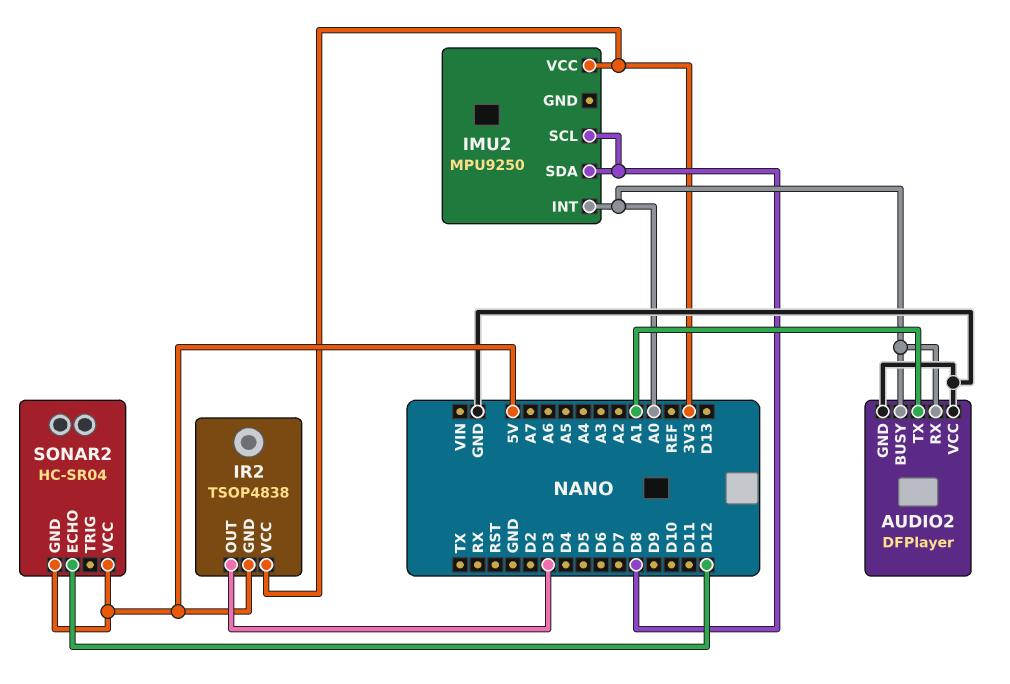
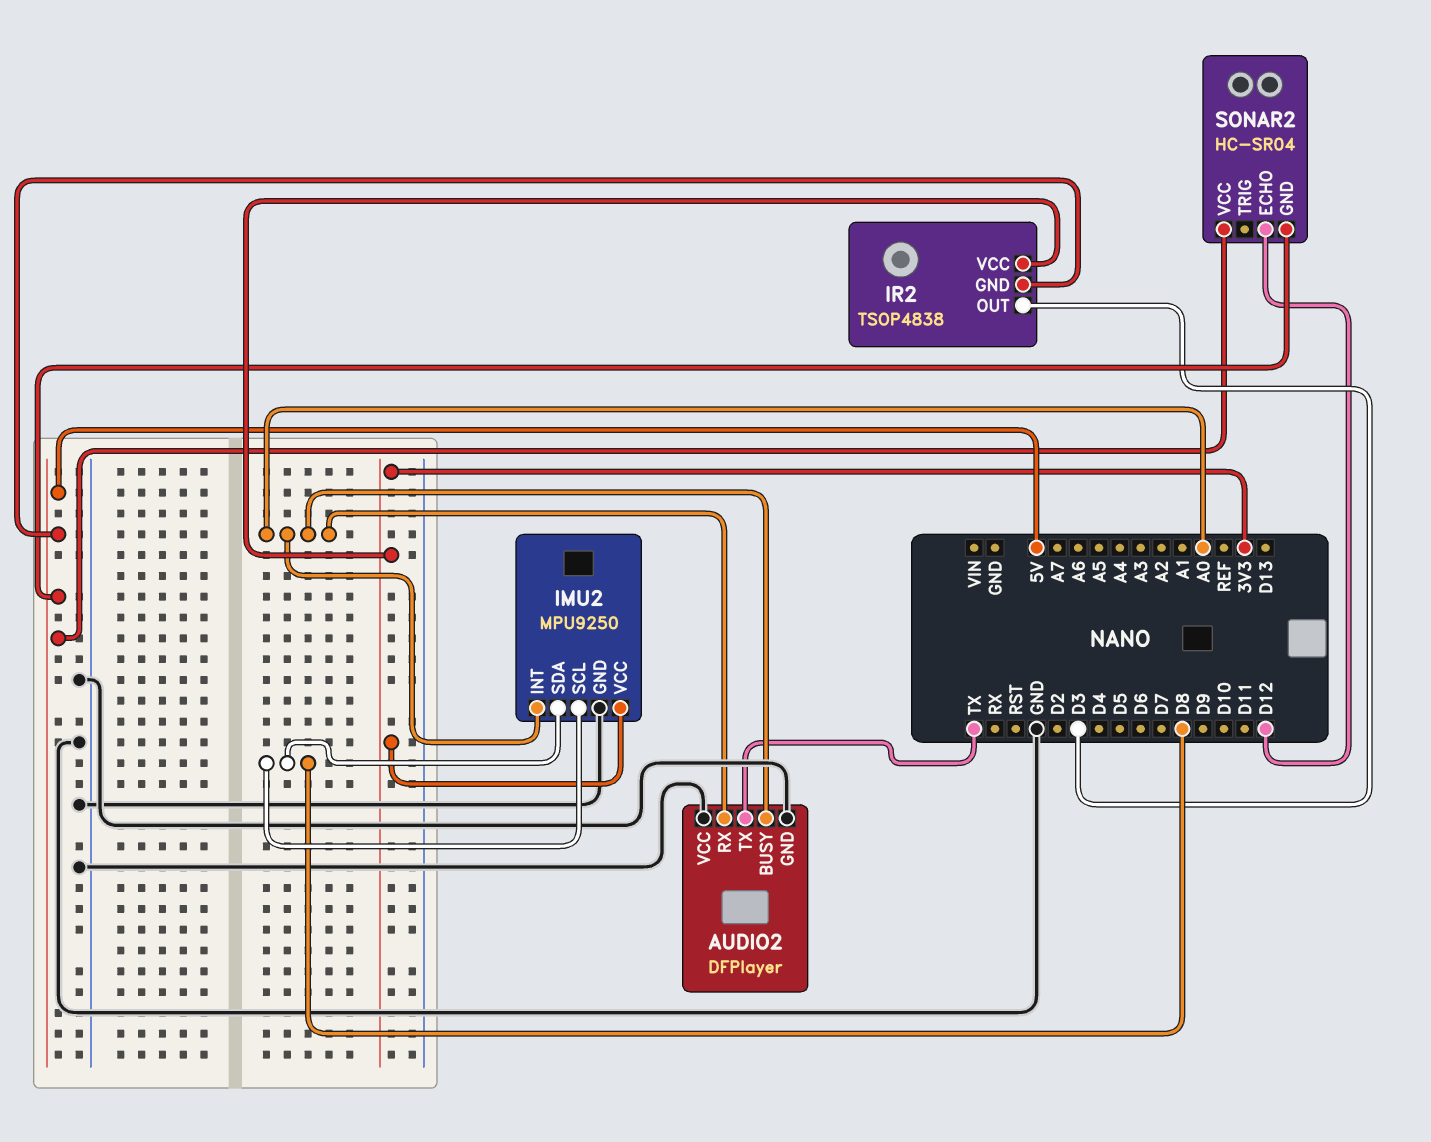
AUDIO2 pin TX: A1 -> TX
IMU2 pin GND: none -> GND

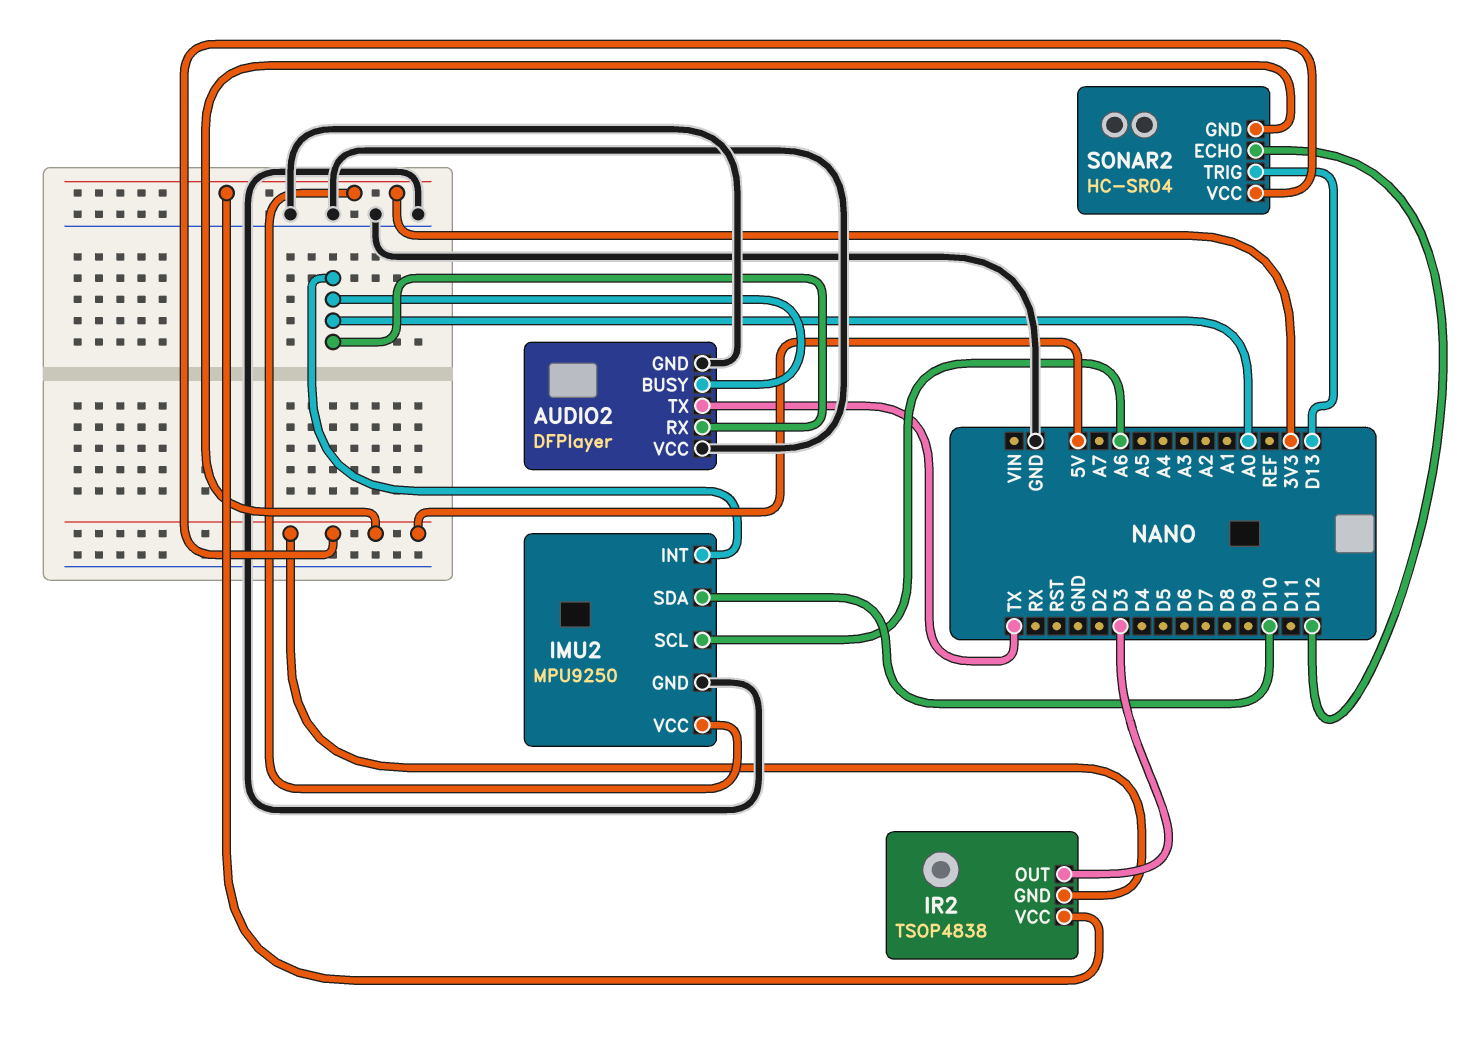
IMU2 pin SCL: D8 -> A6
IMU2 pin SDA: D8 -> D10
SONAR2 pin TRIG: none -> D13

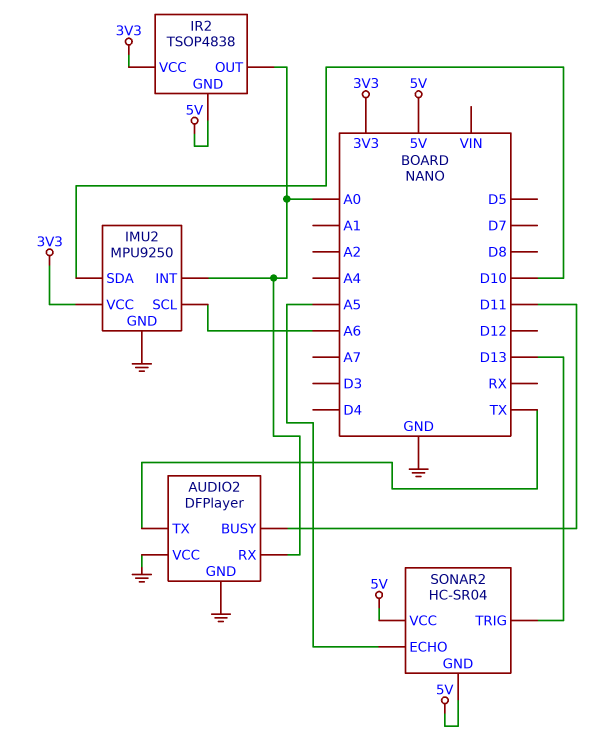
AUDIO2 pin BUSY: A0 -> D11
IR2 pin OUT: D3 -> A0
SONAR2 pin ECHO: D12 -> A5

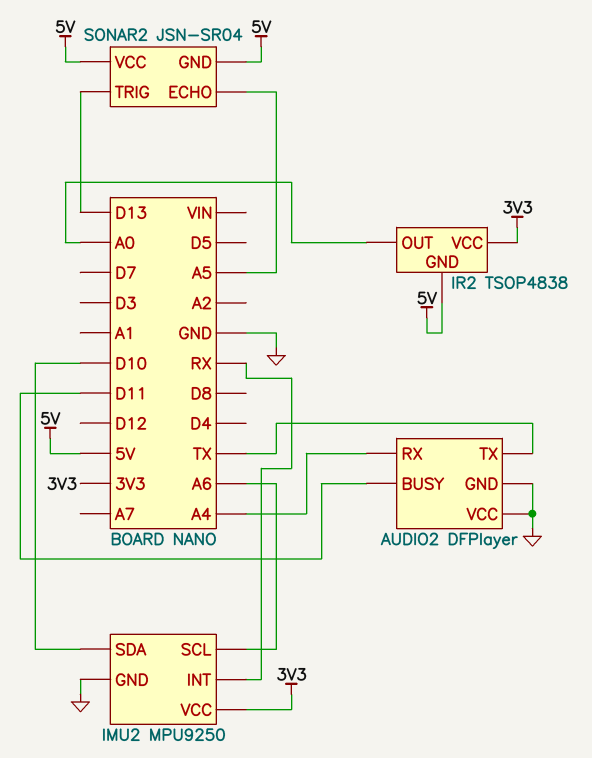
AUDIO2 pin RX: A0 -> A4
IMU2 pin INT: A0 -> RX
SONAR2: HC-SR04 -> JSN-SR04

